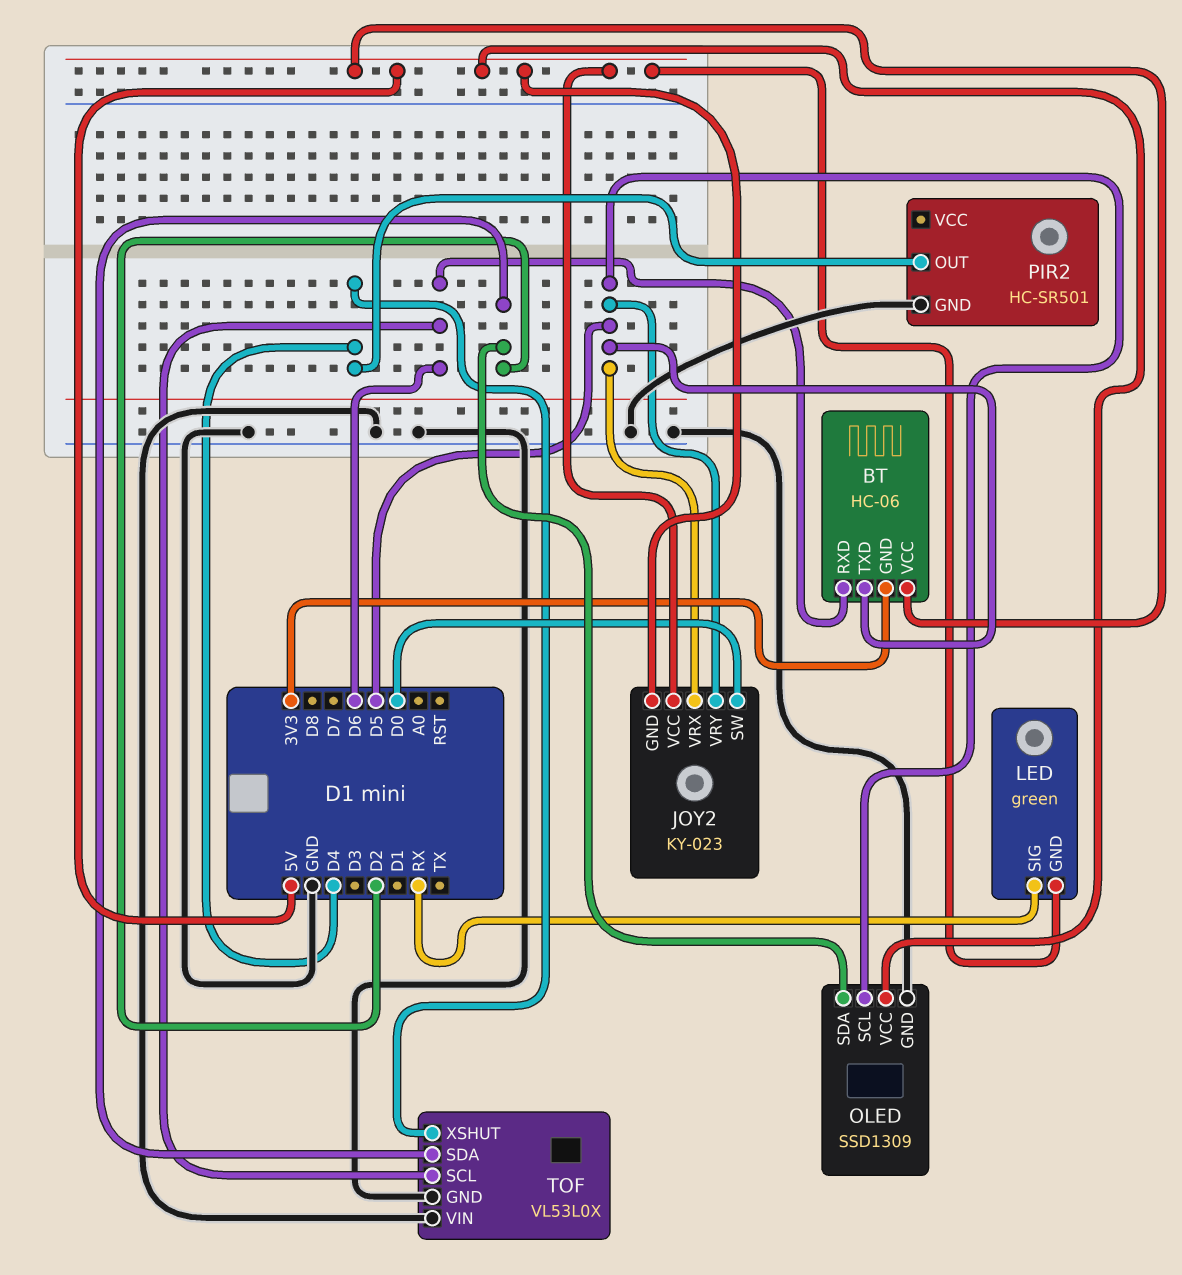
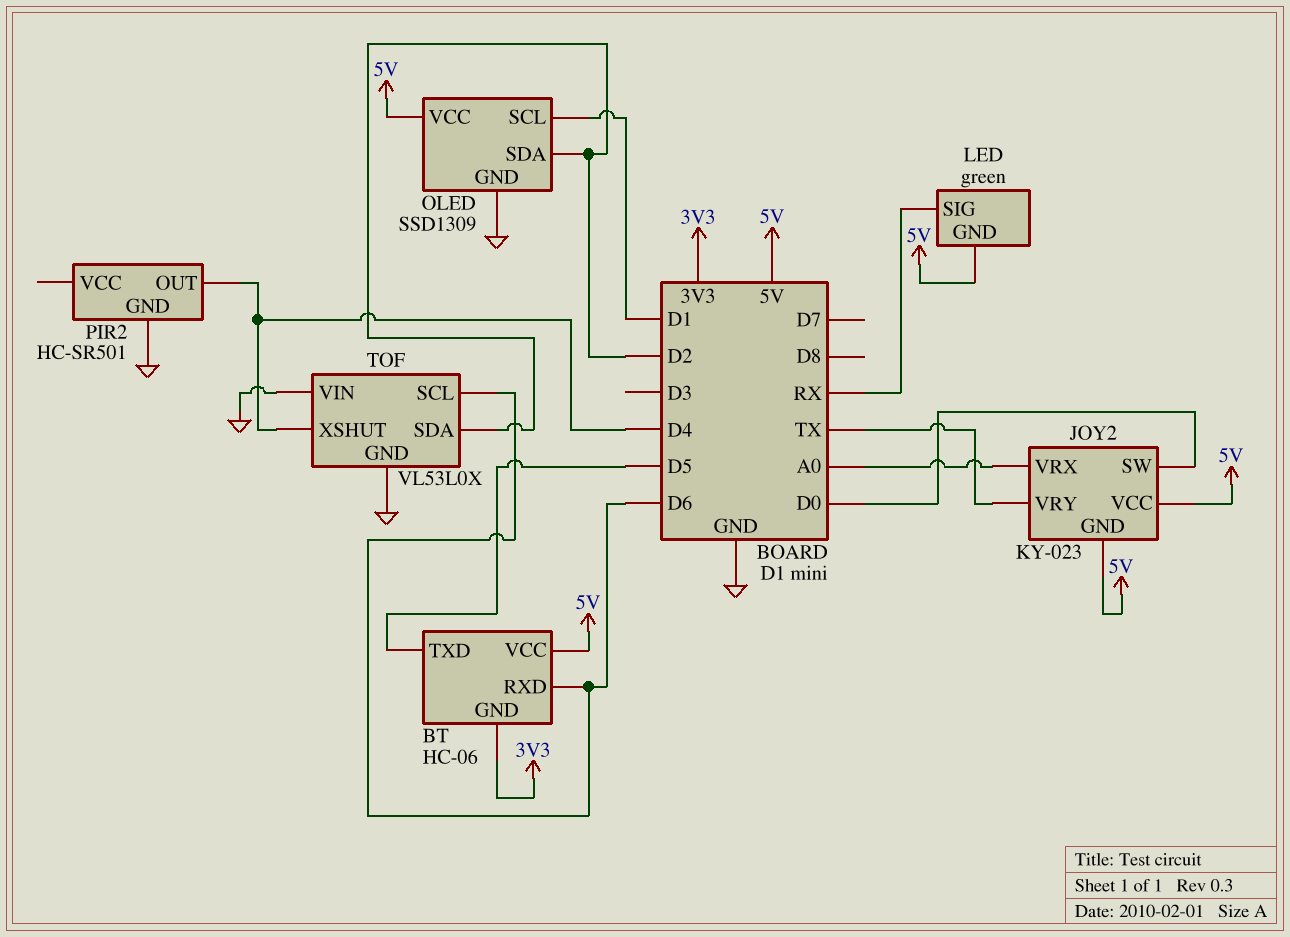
JOY2 pin VRX: D5 -> A0
JOY2 pin VRY: D5 -> TX
OLED pin SCL: D5 -> D1

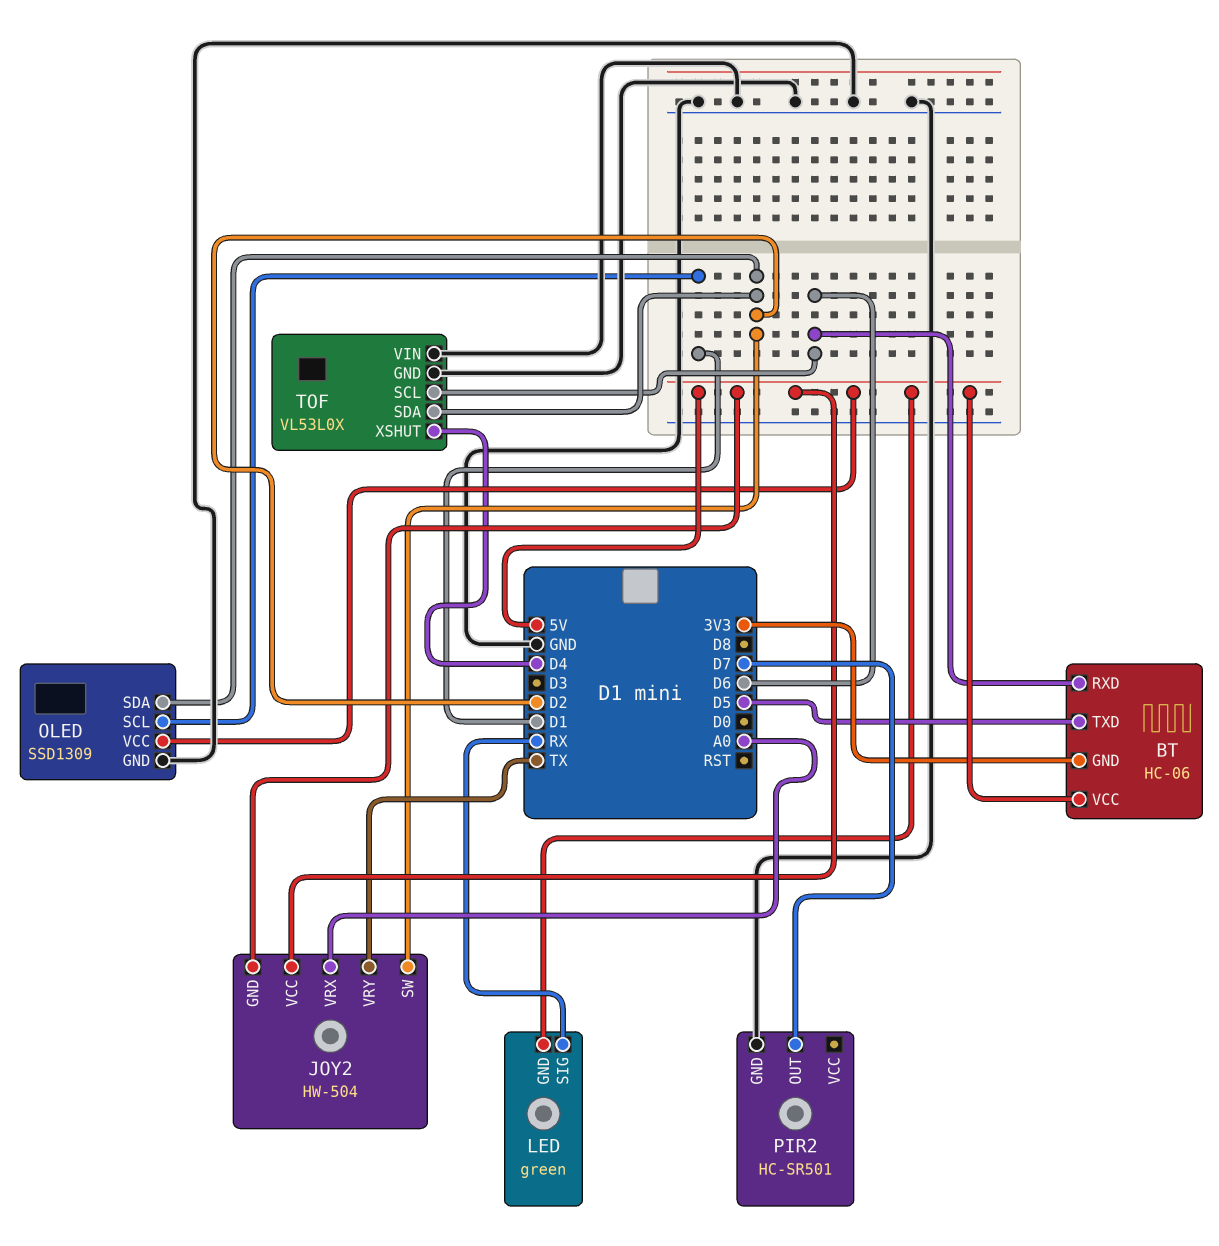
JOY2: KY-023 -> HW-504
JOY2 pin SW: D0 -> D2
PIR2 pin OUT: D4 -> D7

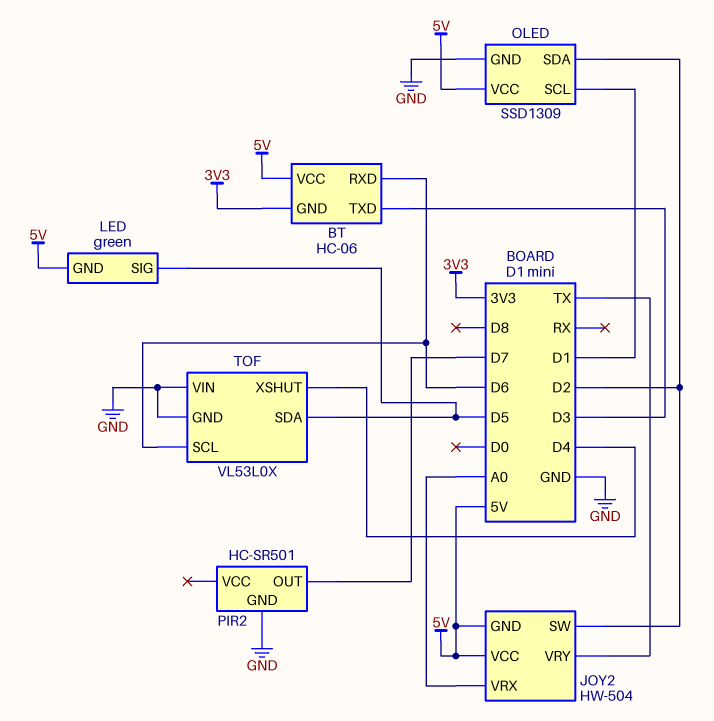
BT pin TXD: D5 -> D3
LED pin SIG: RX -> D5
TOF pin SDA: D2 -> D5

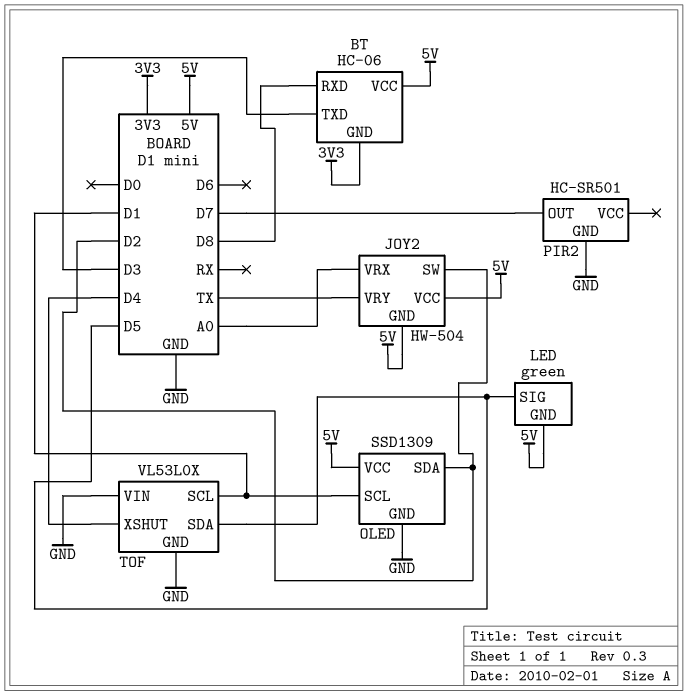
BT pin RXD: D6 -> D8
TOF pin SCL: D6 -> D1

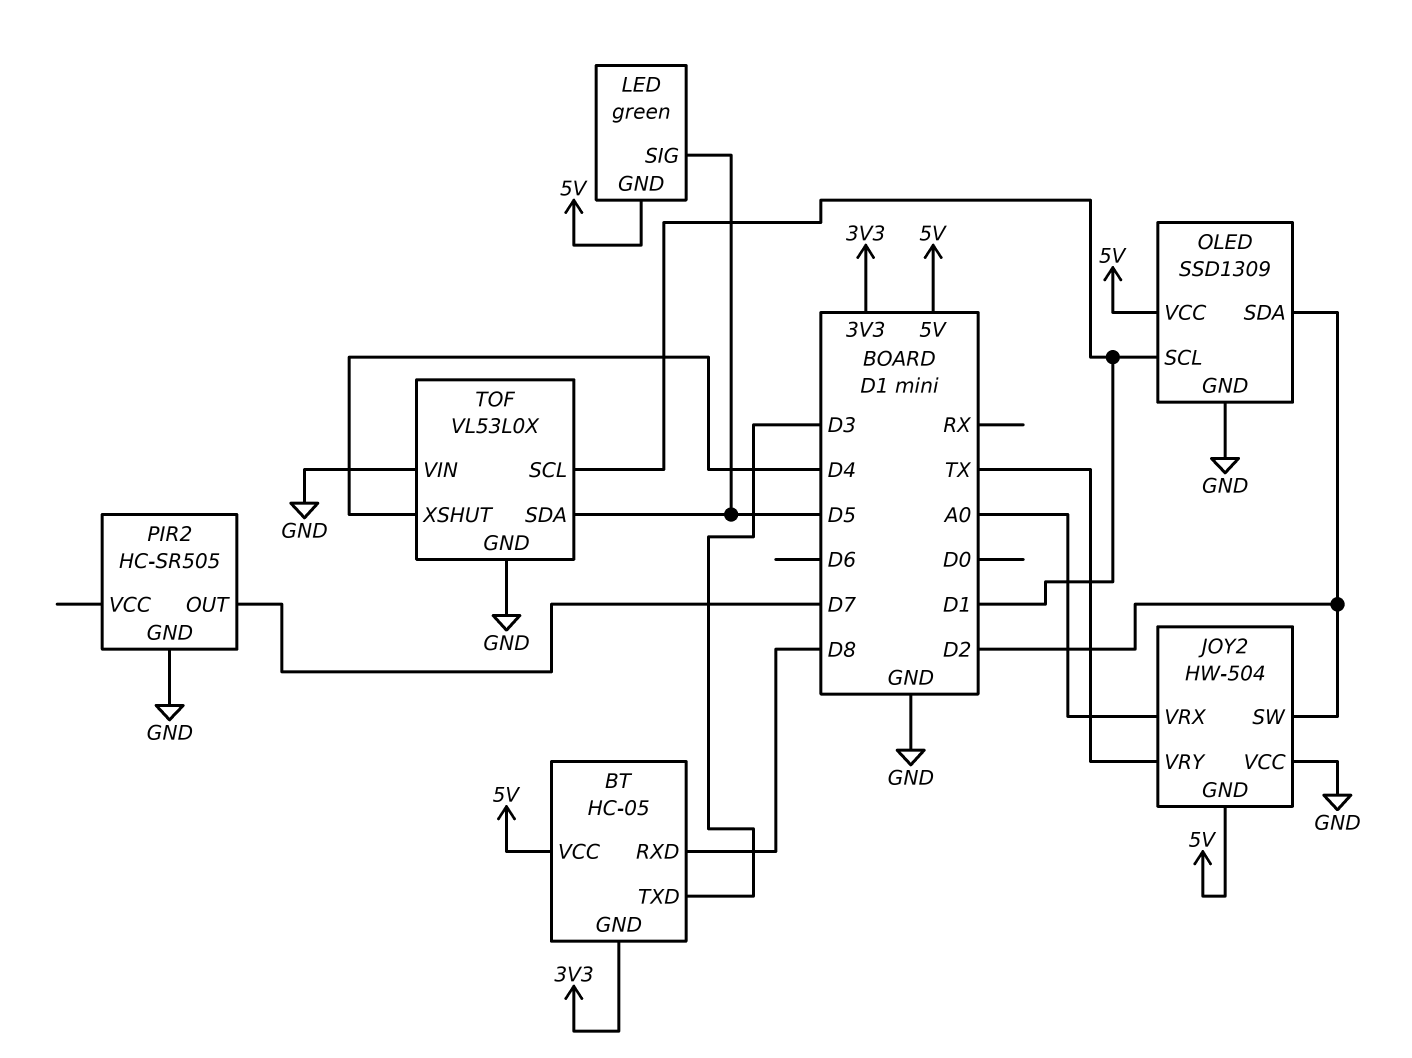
BT: HC-06 -> HC-05
JOY2 pin VCC: 5V -> GND
PIR2: HC-SR501 -> HC-SR505

